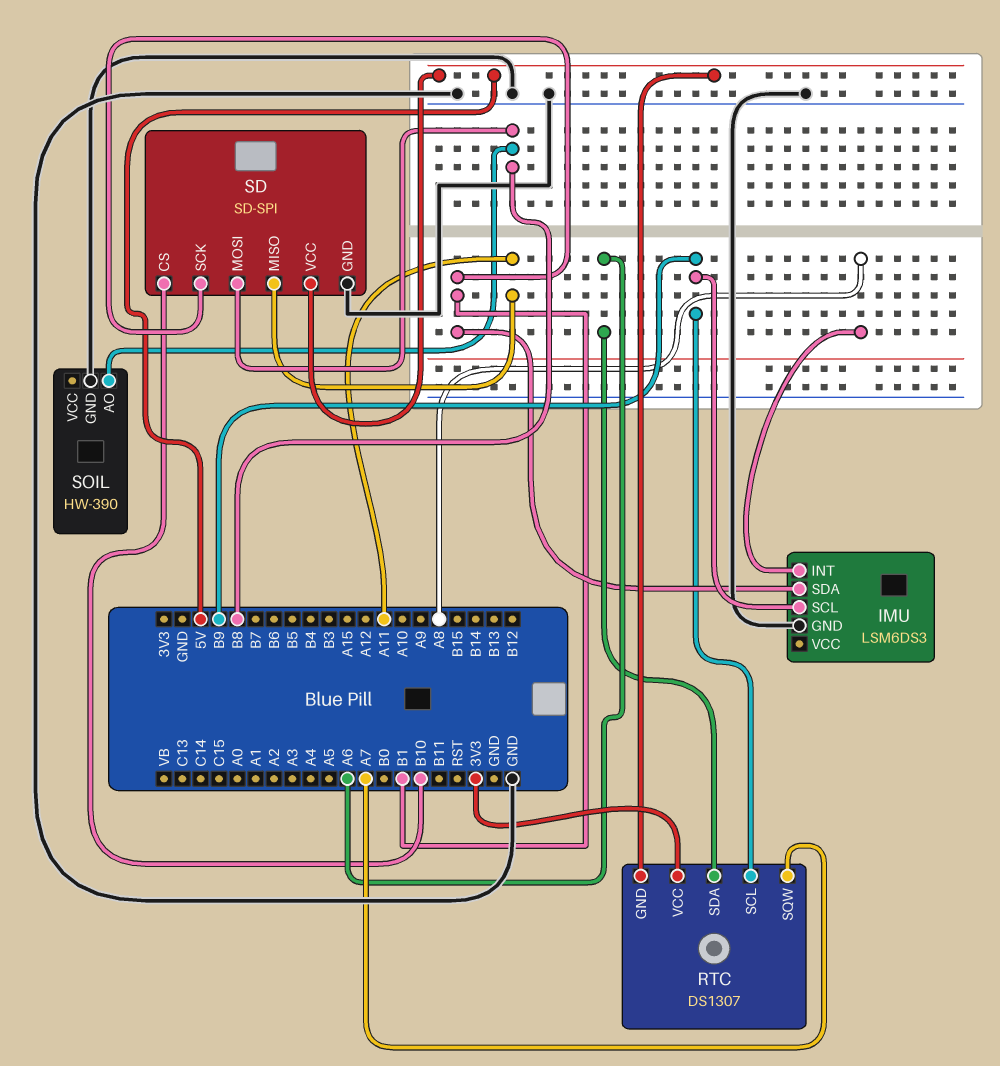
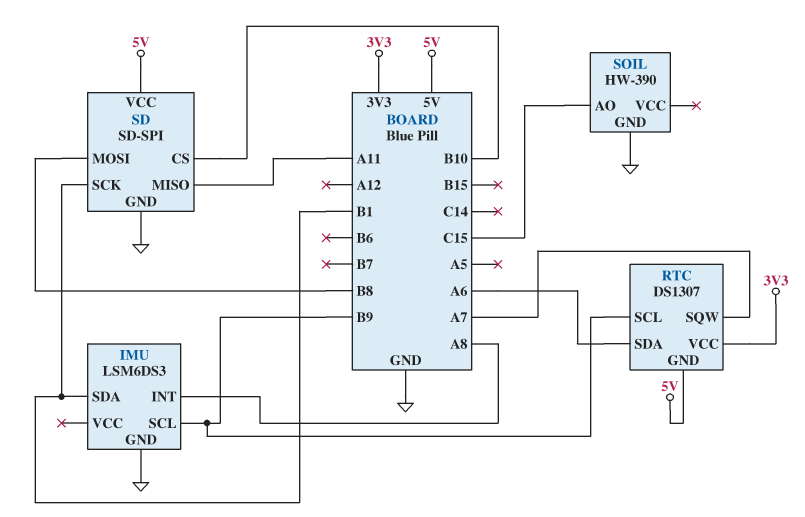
SOIL pin AO: B8 -> C15

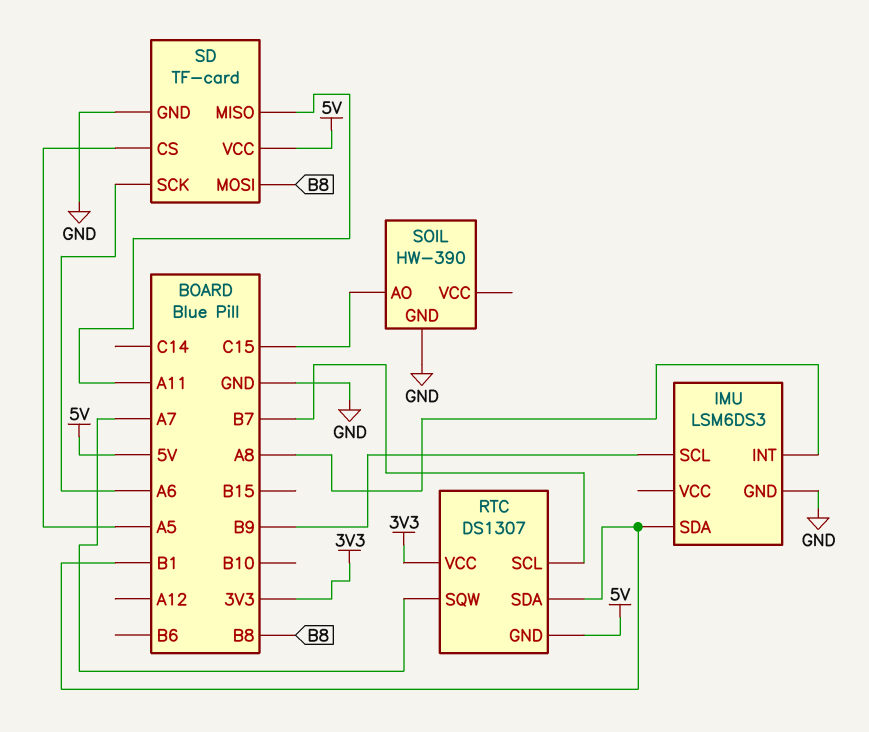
RTC pin SCL: B9 -> B7
RTC pin SDA: A6 -> B1
SD: SD-SPI -> TF-card
SD pin CS: B10 -> A5
SD pin SCK: B1 -> A6

